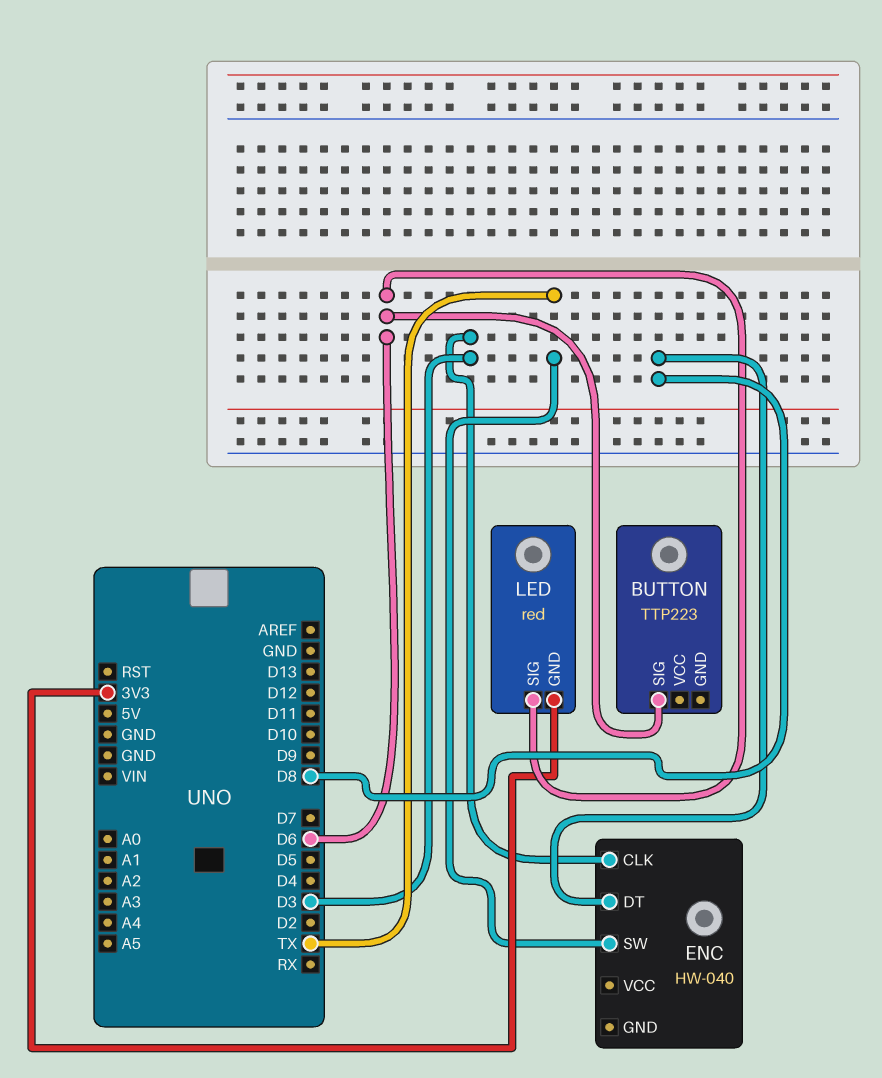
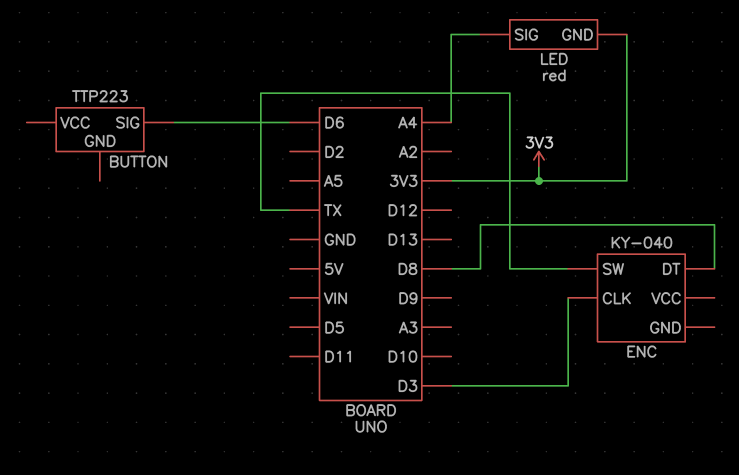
ENC: HW-040 -> KY-040
LED pin SIG: D6 -> A4

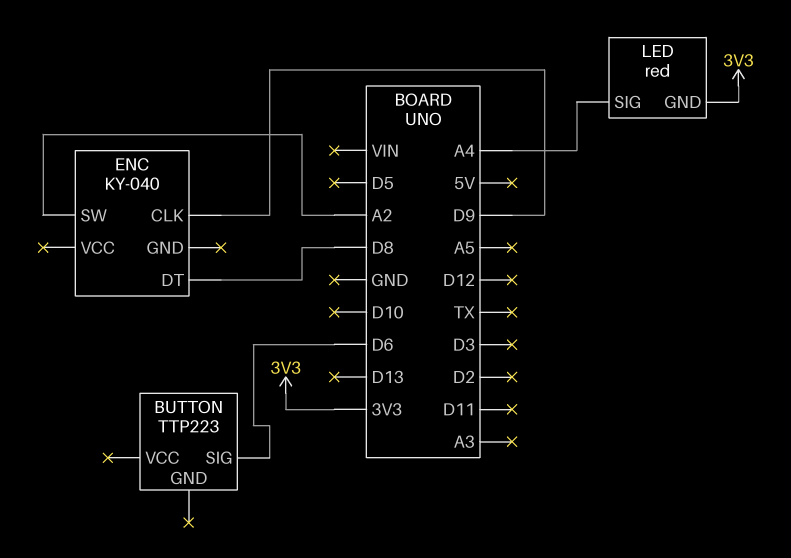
ENC pin CLK: D3 -> D9
ENC pin SW: TX -> A2

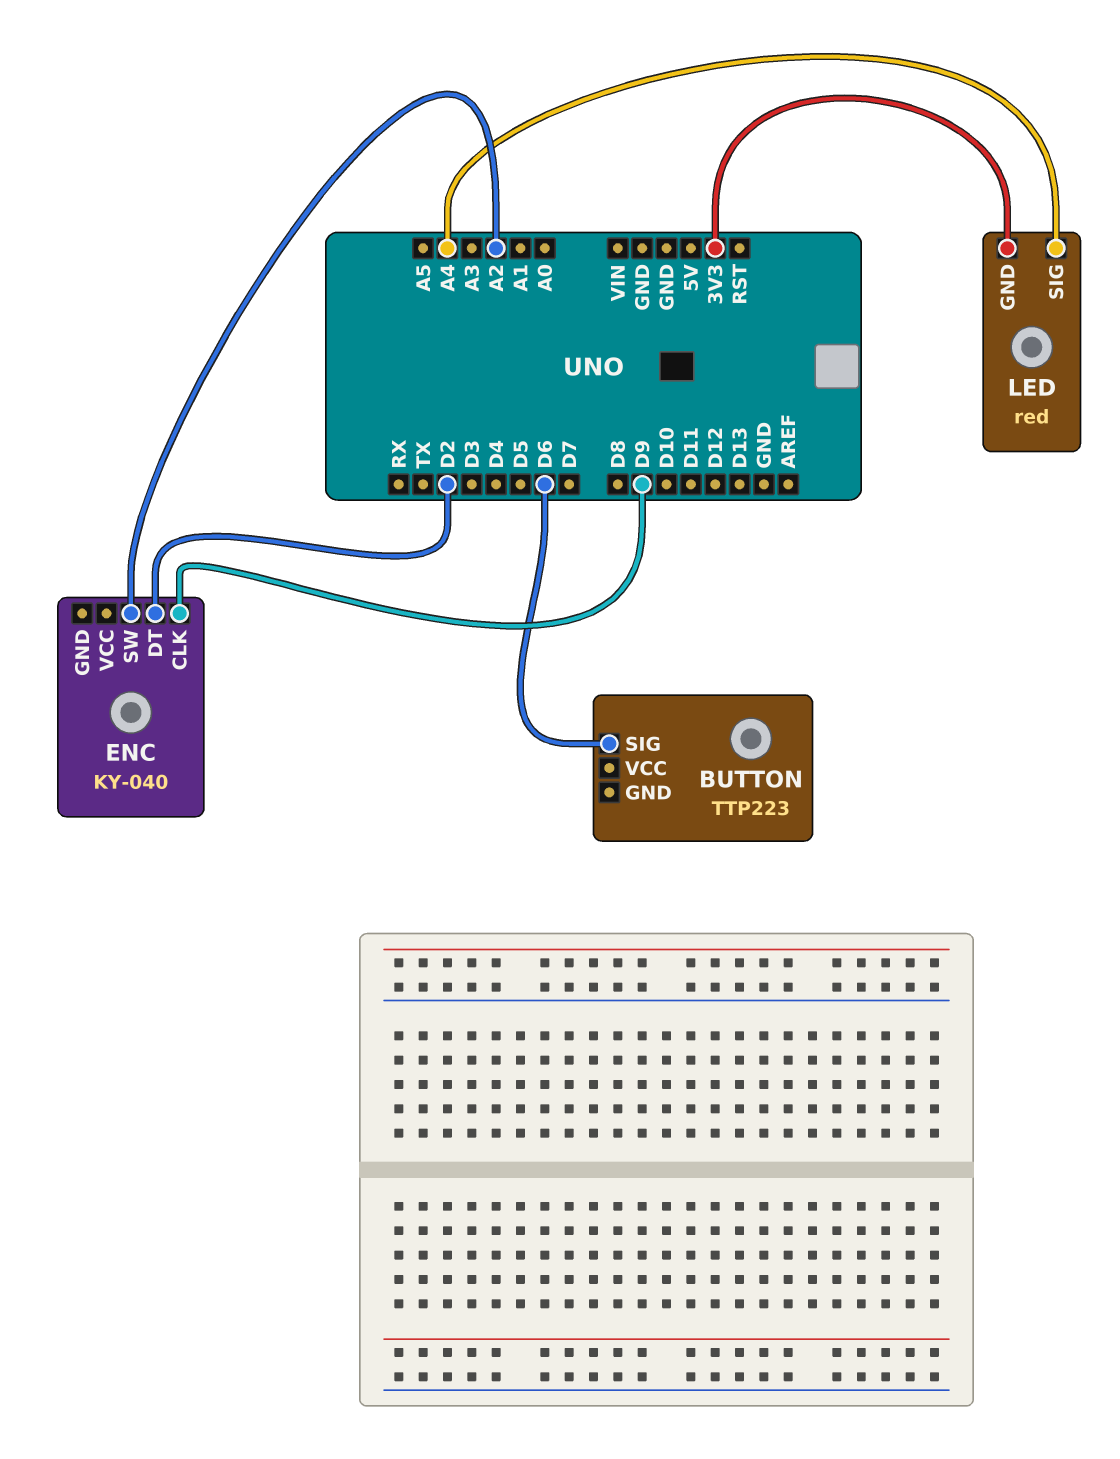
ENC pin DT: D8 -> D2

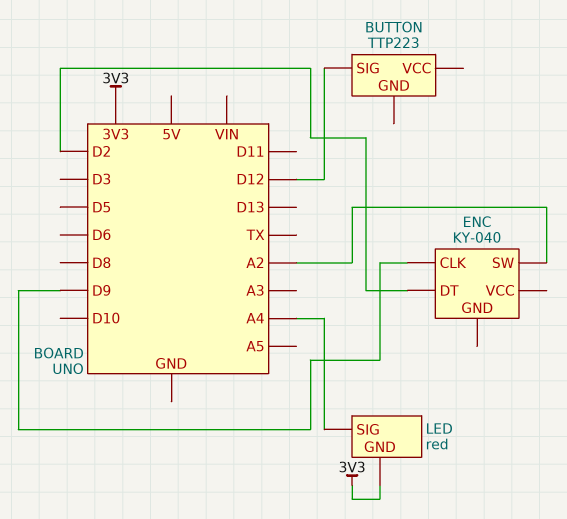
BUTTON pin SIG: D6 -> D12

